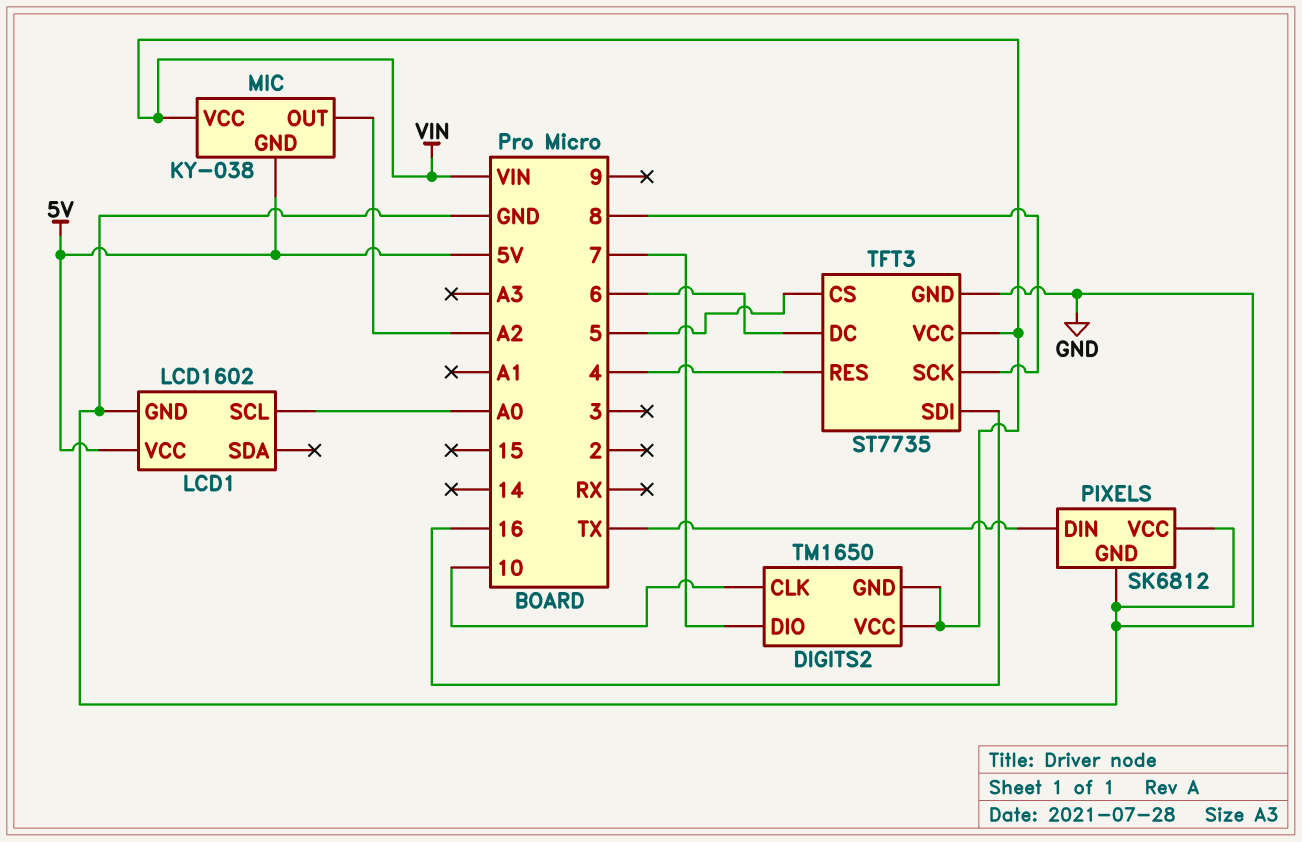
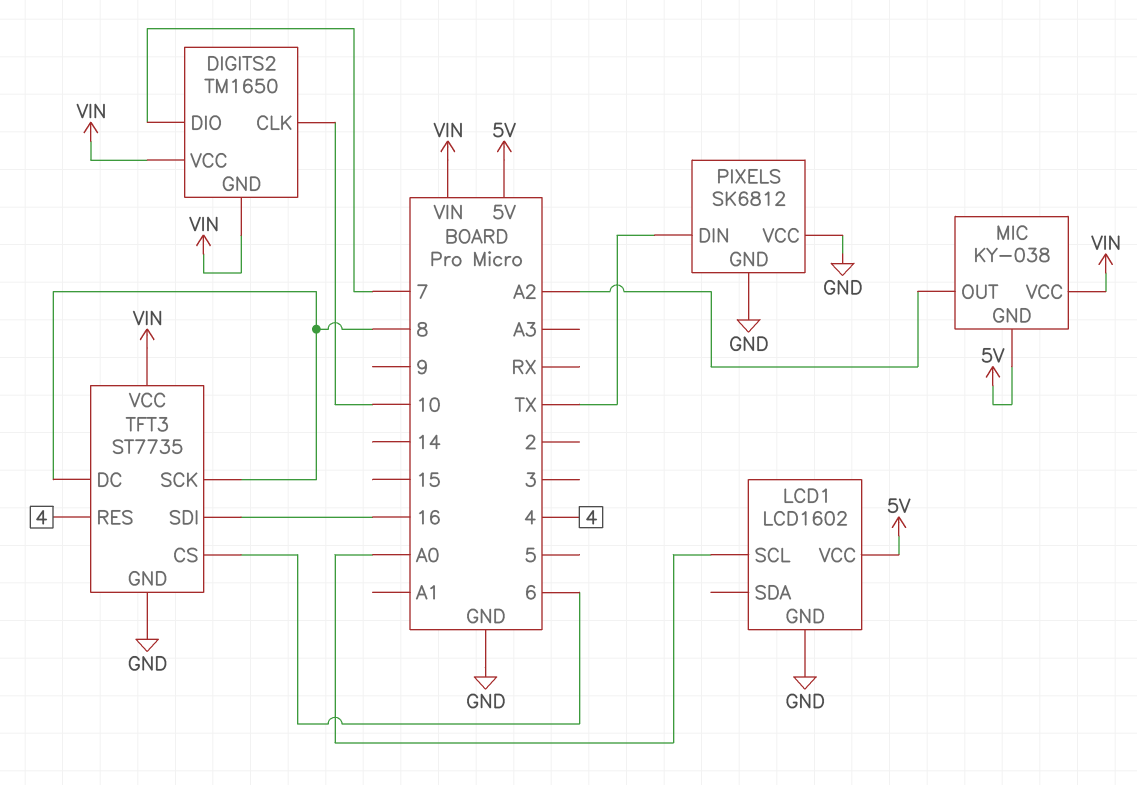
TFT3 pin CS: 5 -> 6
TFT3 pin DC: 6 -> 8

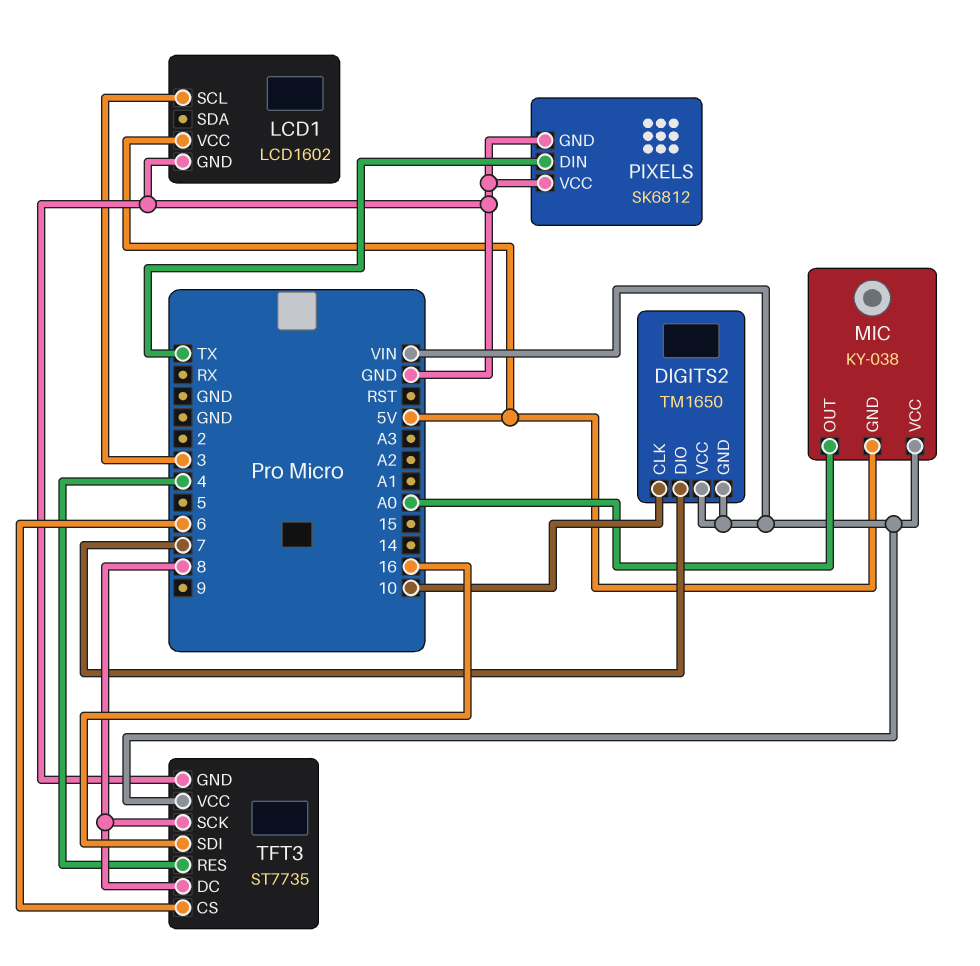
LCD1 pin SCL: A0 -> 3
MIC pin OUT: A2 -> A0

